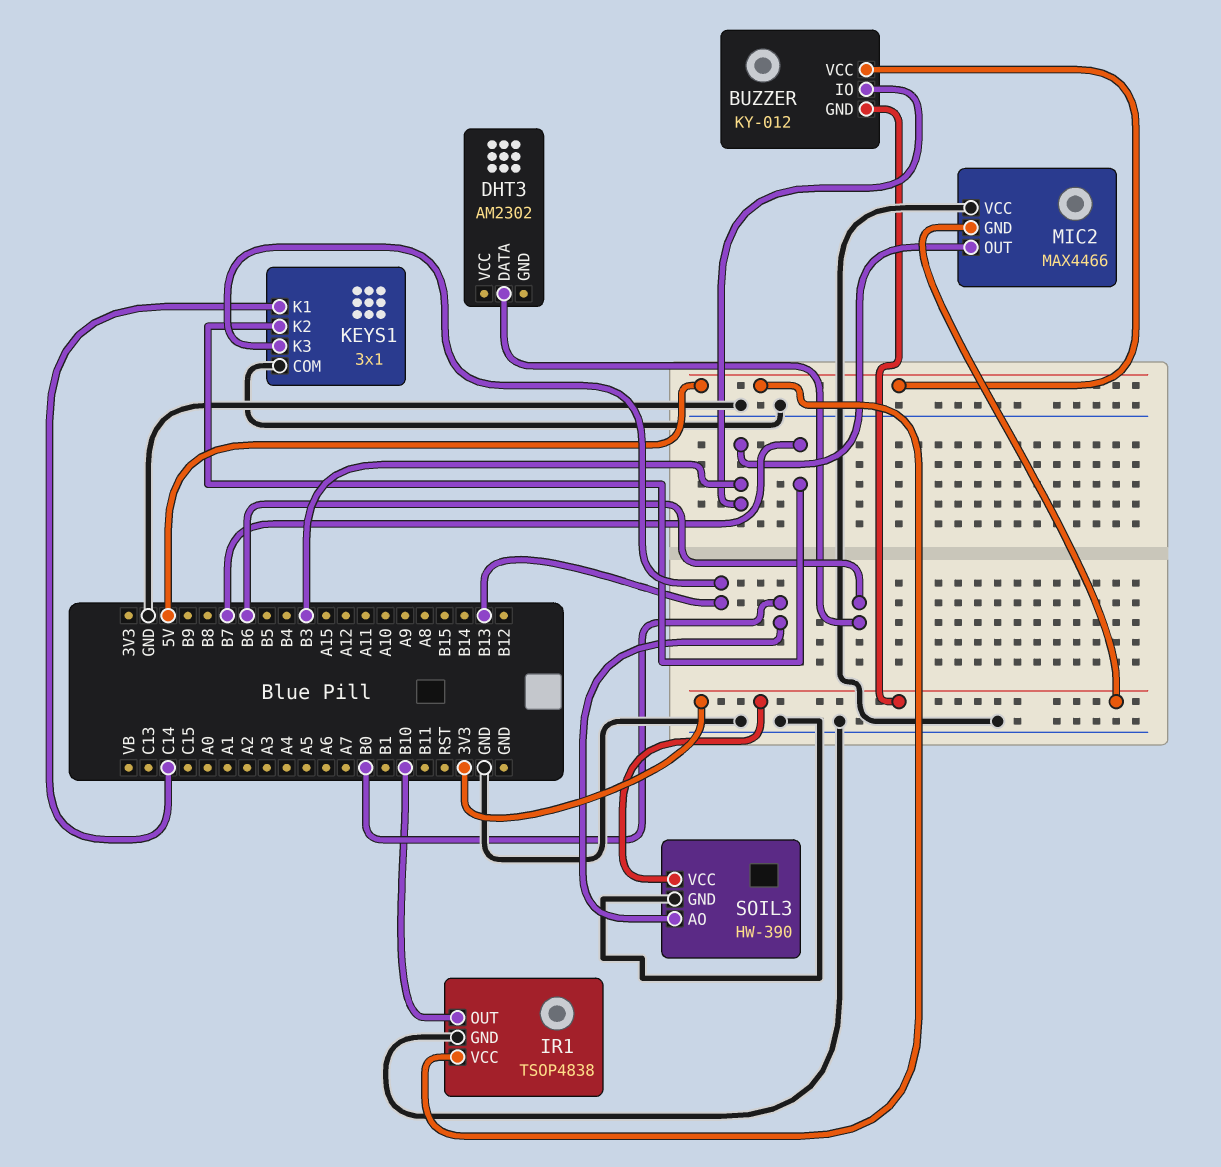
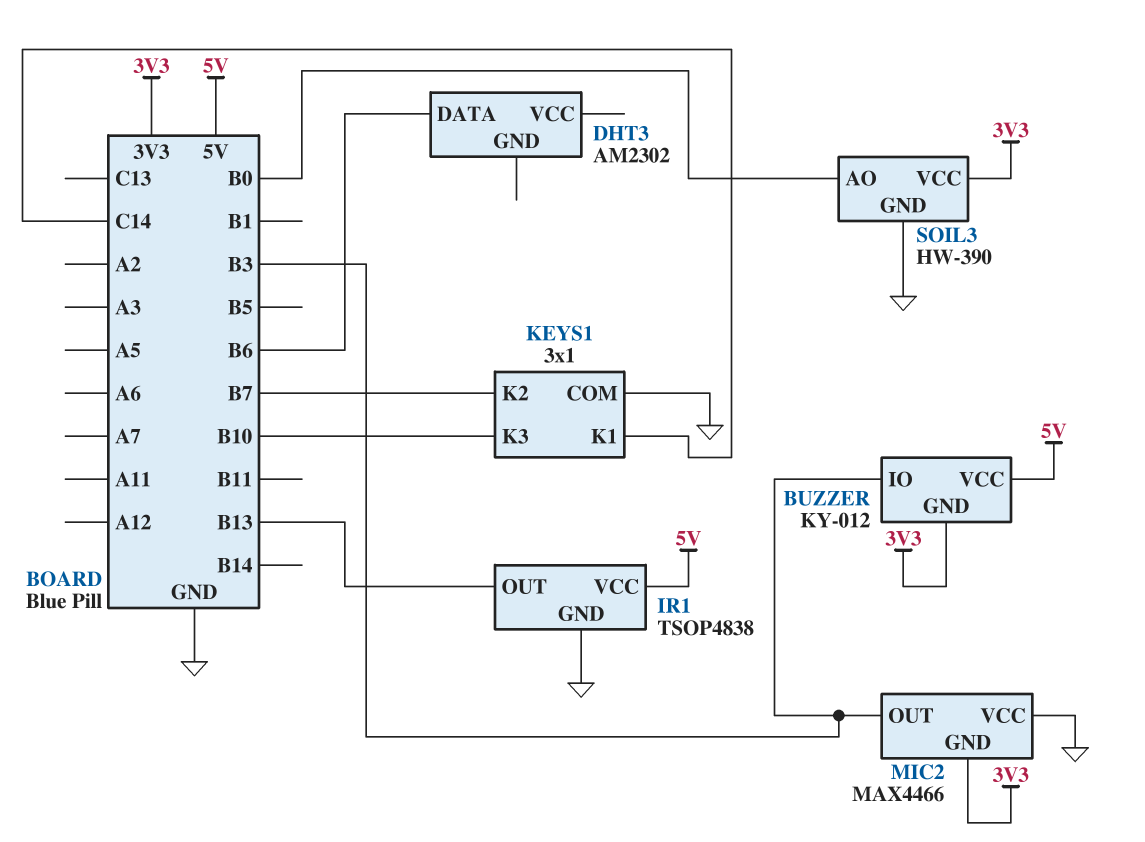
IR1 pin OUT: B10 -> B13
KEYS1 pin K3: B13 -> B10

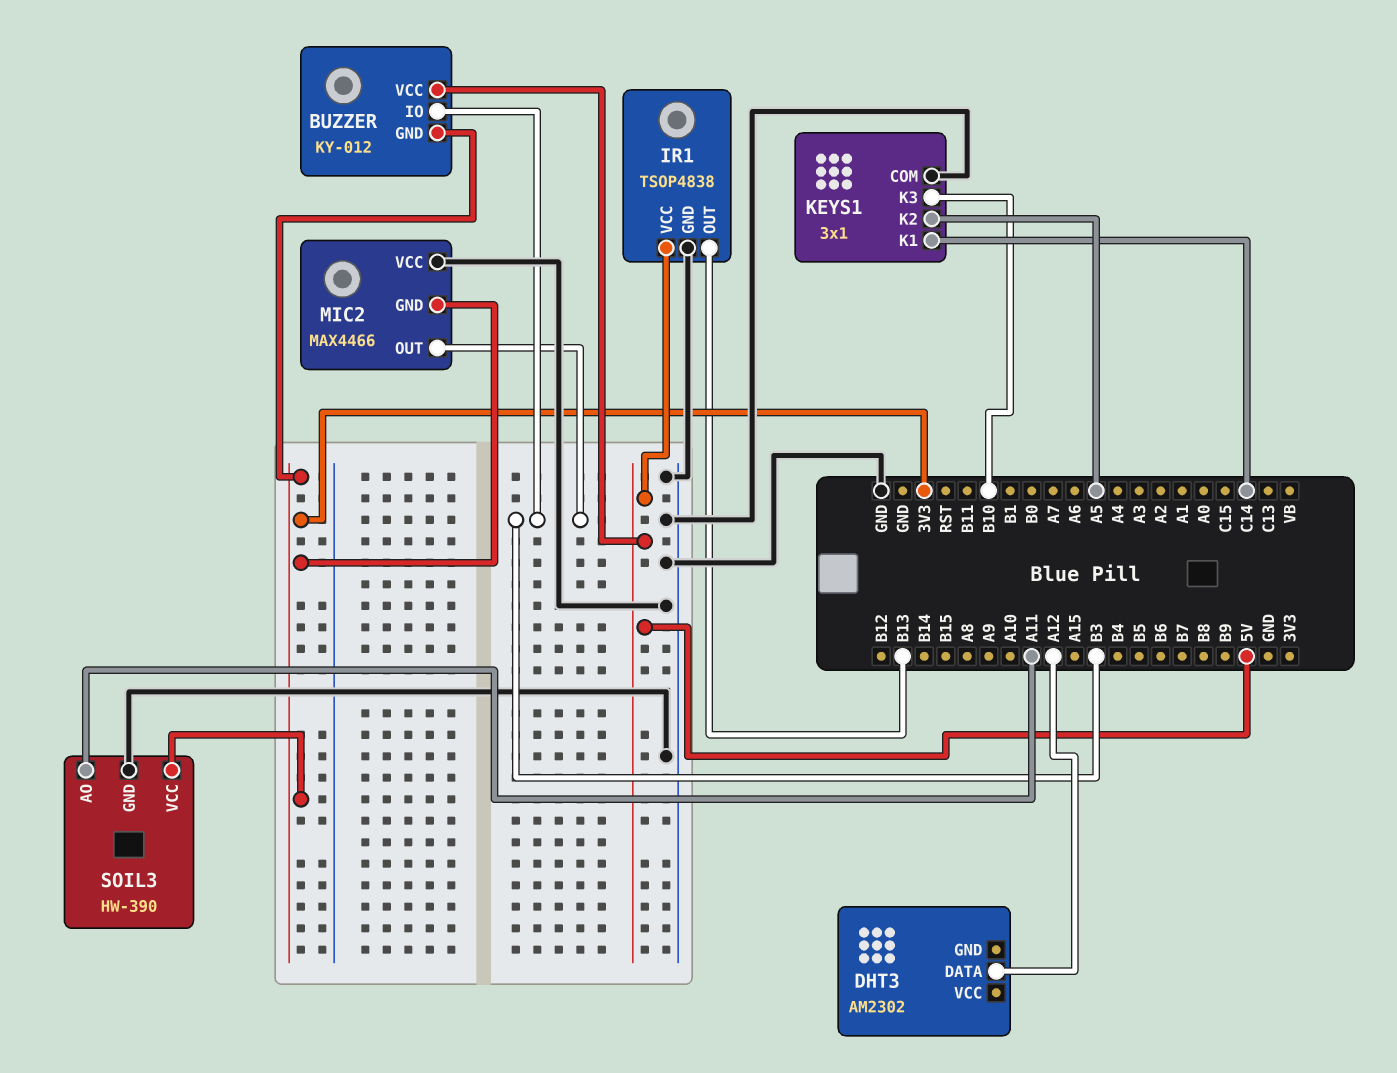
DHT3 pin DATA: B6 -> A12
KEYS1 pin K2: B7 -> A5
SOIL3 pin AO: B0 -> A11

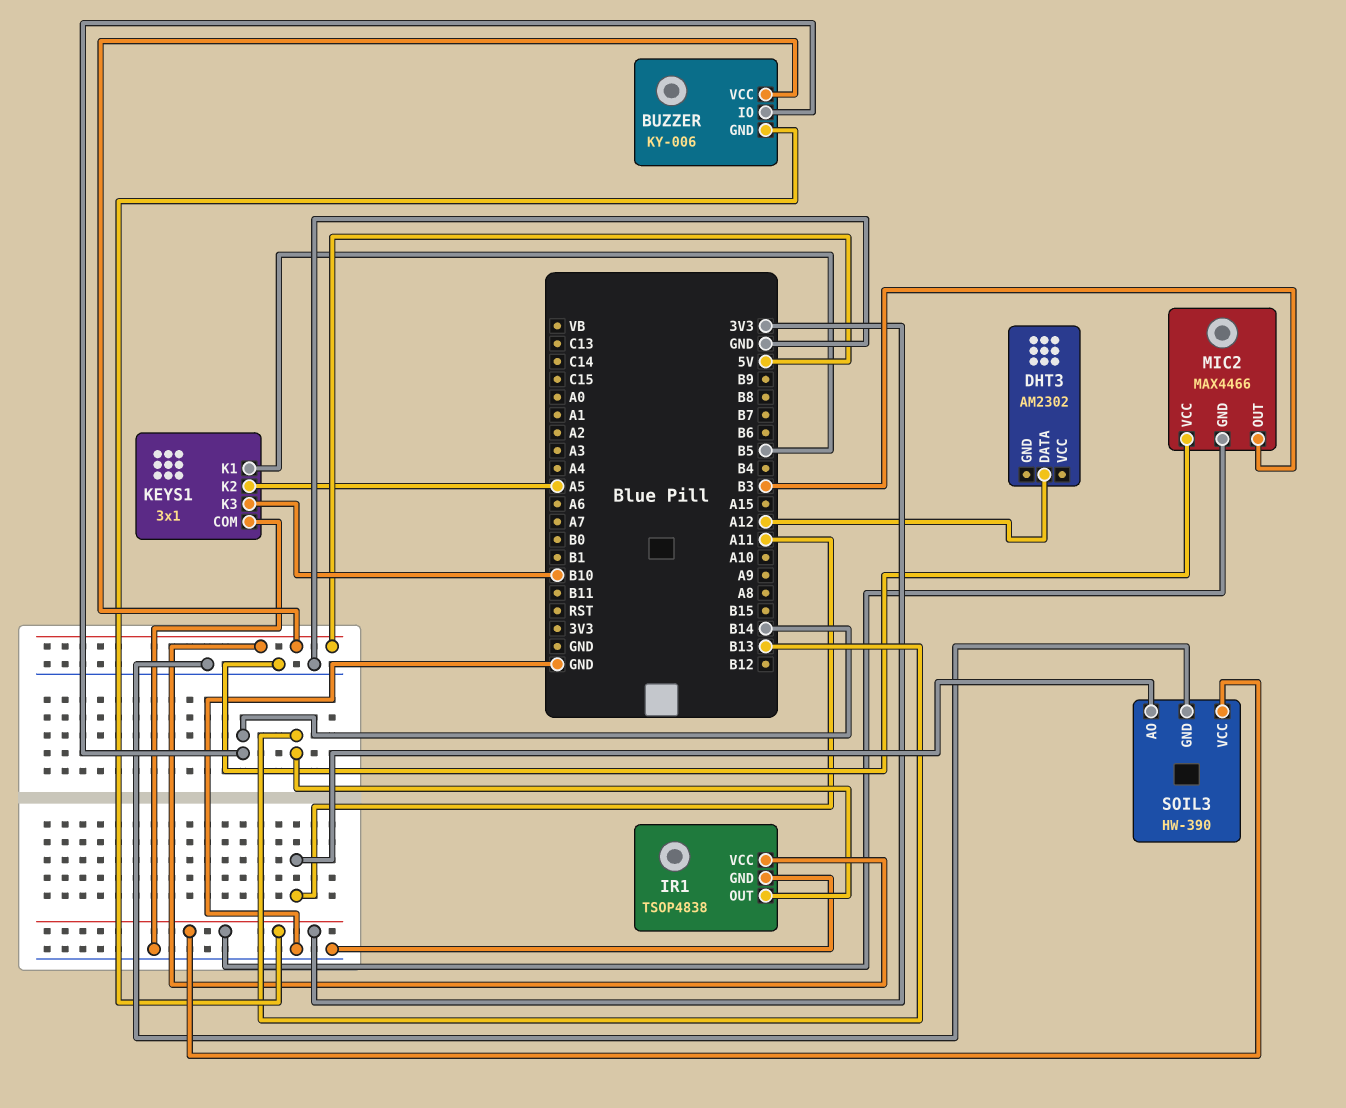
BUZZER: KY-012 -> KY-006
BUZZER pin IO: B3 -> B14
KEYS1 pin K1: C14 -> B5

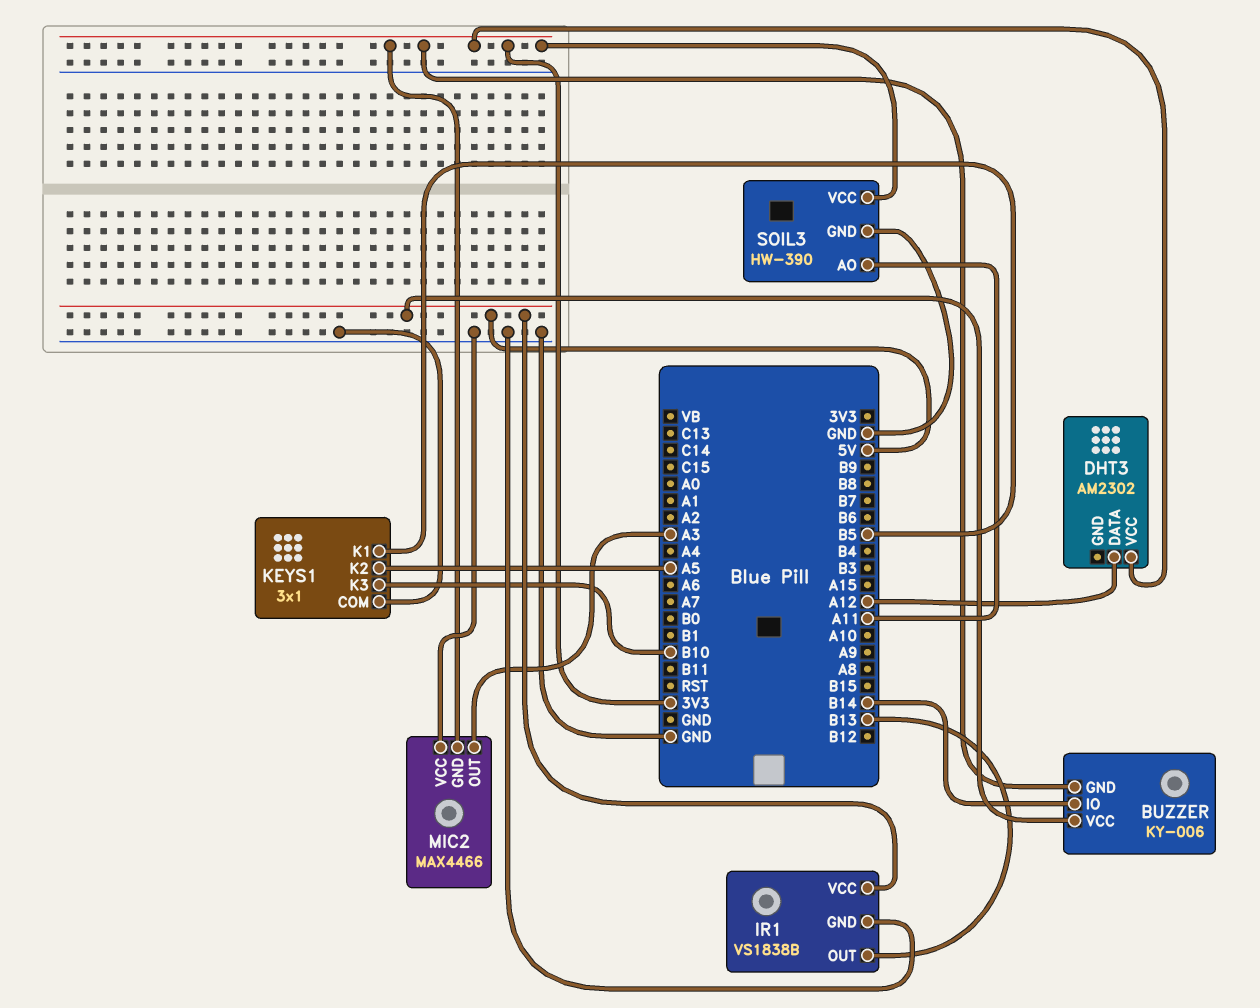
DHT3 pin VCC: none -> 3V3
IR1: TSOP4838 -> VS1838B
MIC2 pin OUT: B3 -> A3

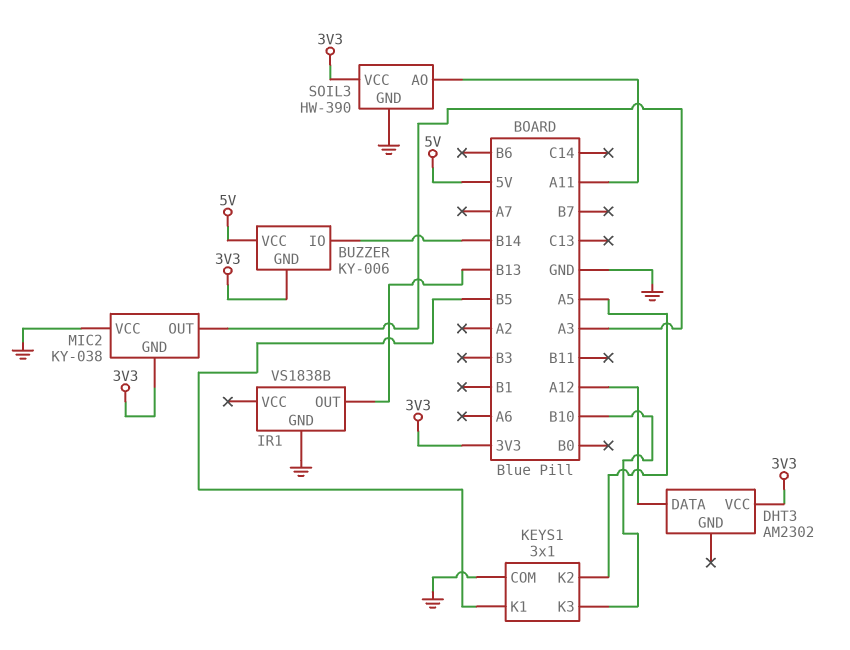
IR1 pin VCC: 5V -> none
MIC2: MAX4466 -> KY-038

